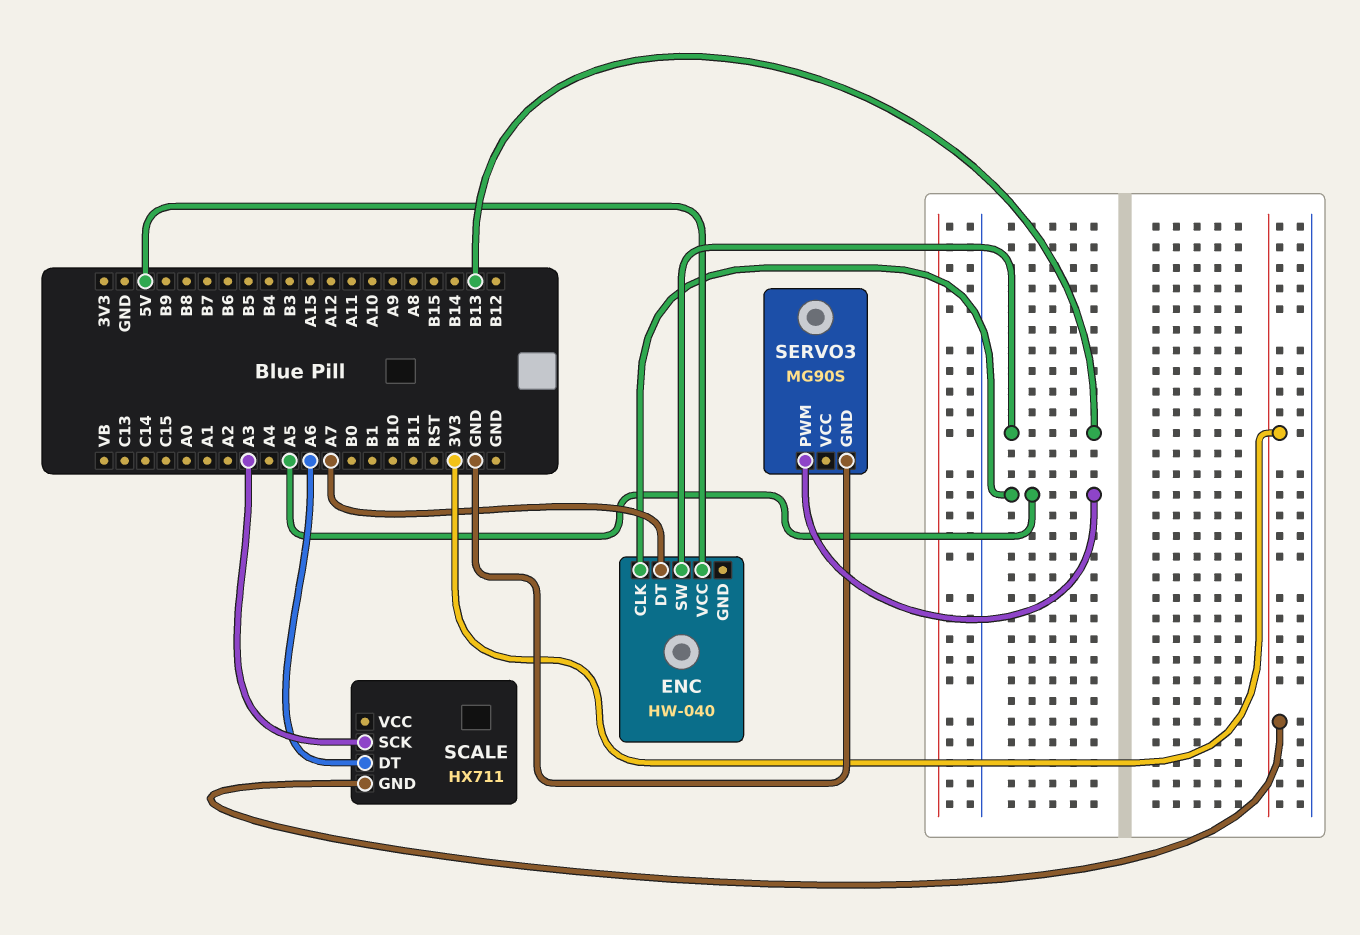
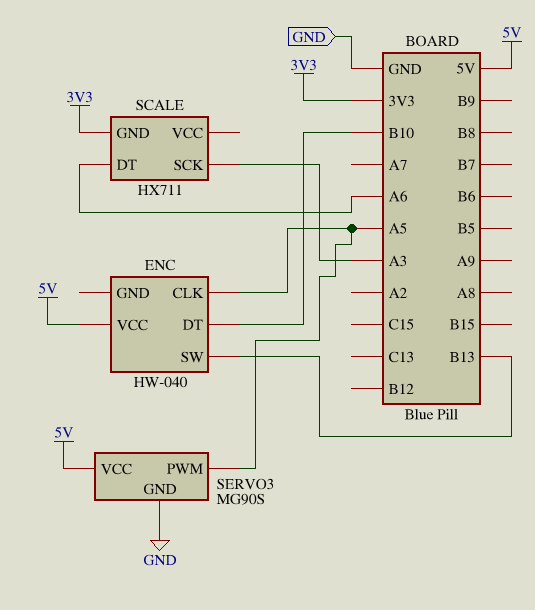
ENC pin DT: A7 -> B10
SERVO3 pin VCC: none -> 5V

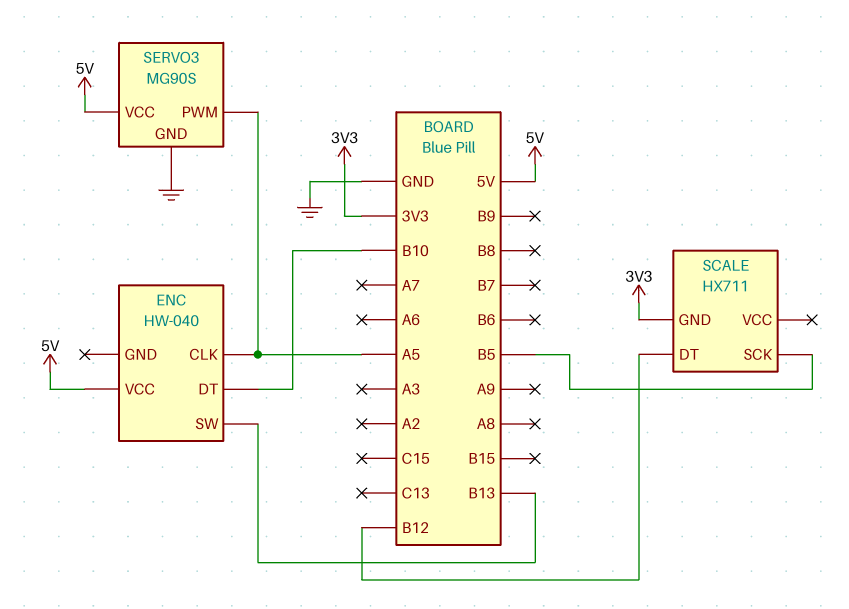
SCALE pin DT: A6 -> B12
SCALE pin SCK: A3 -> B5

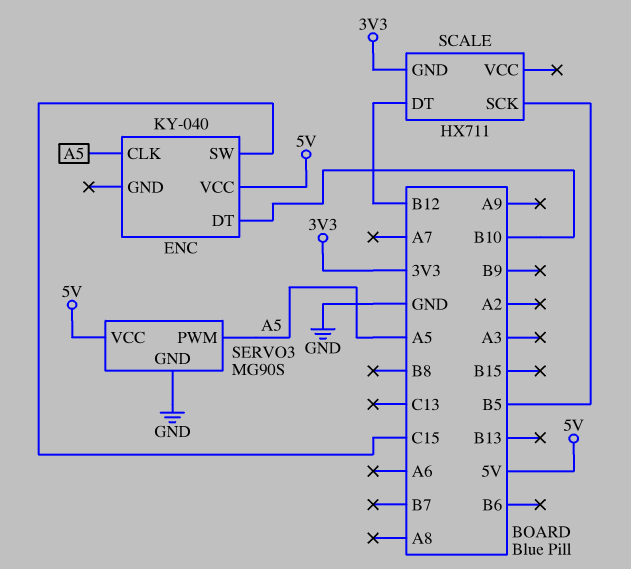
ENC: HW-040 -> KY-040
ENC pin SW: B13 -> C15

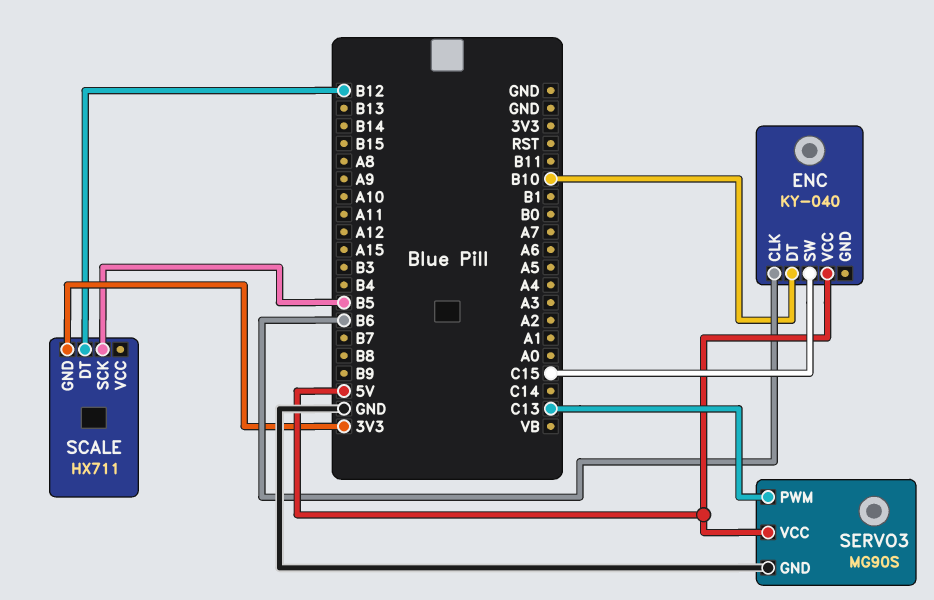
ENC pin CLK: A5 -> B6
SERVO3 pin PWM: A5 -> C13

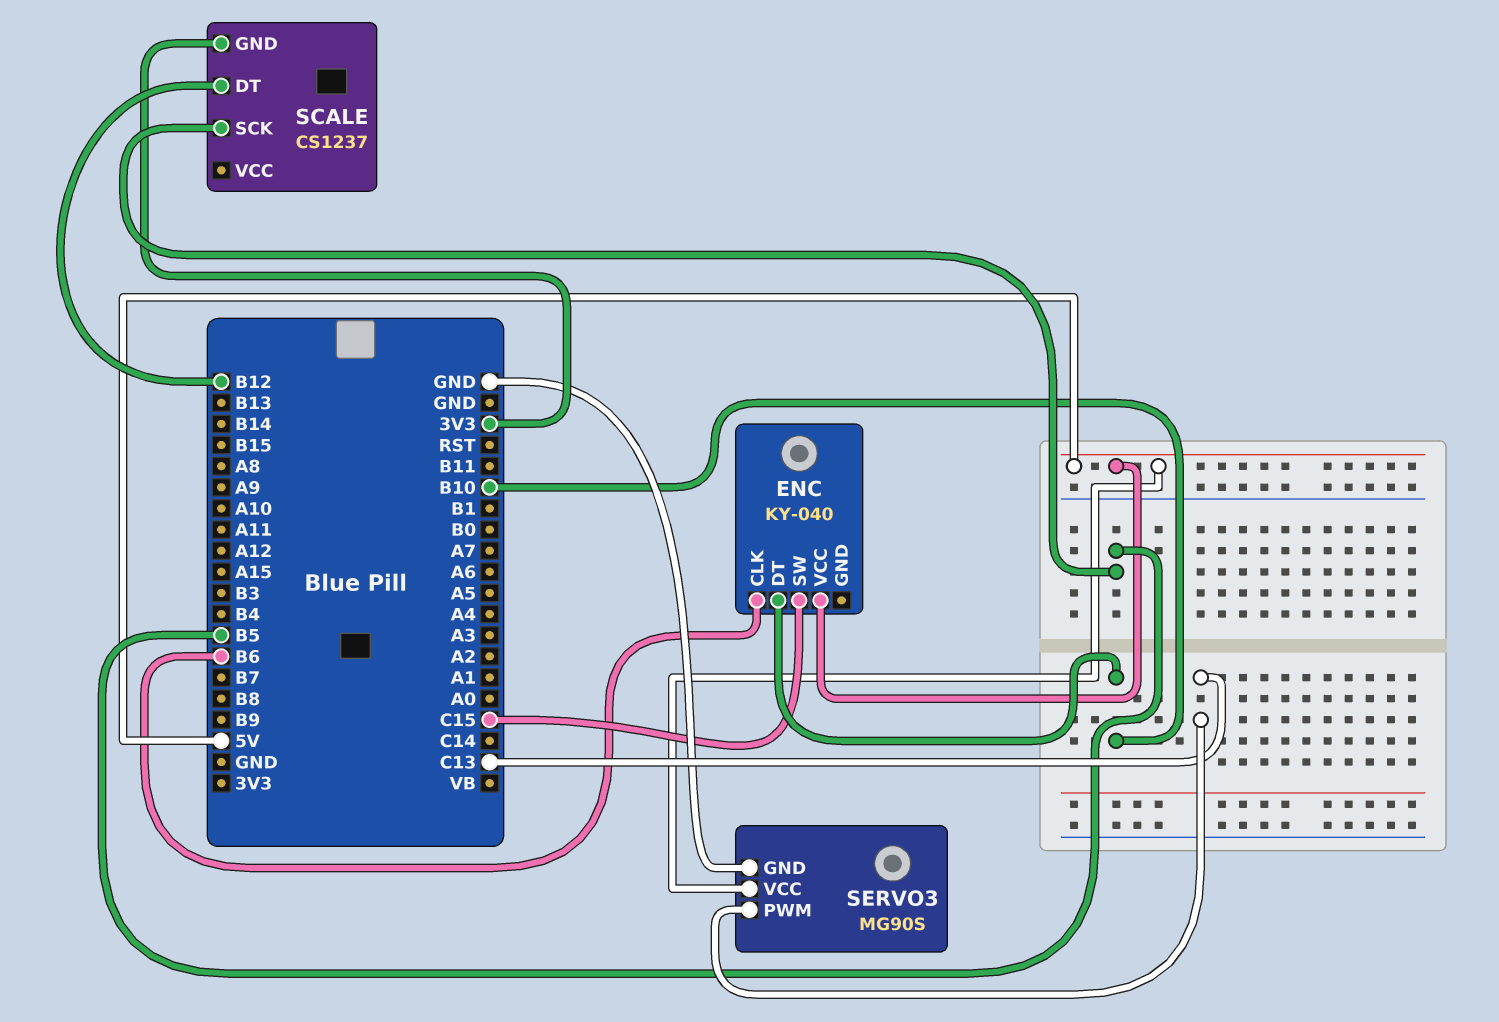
SCALE: HX711 -> CS1237

